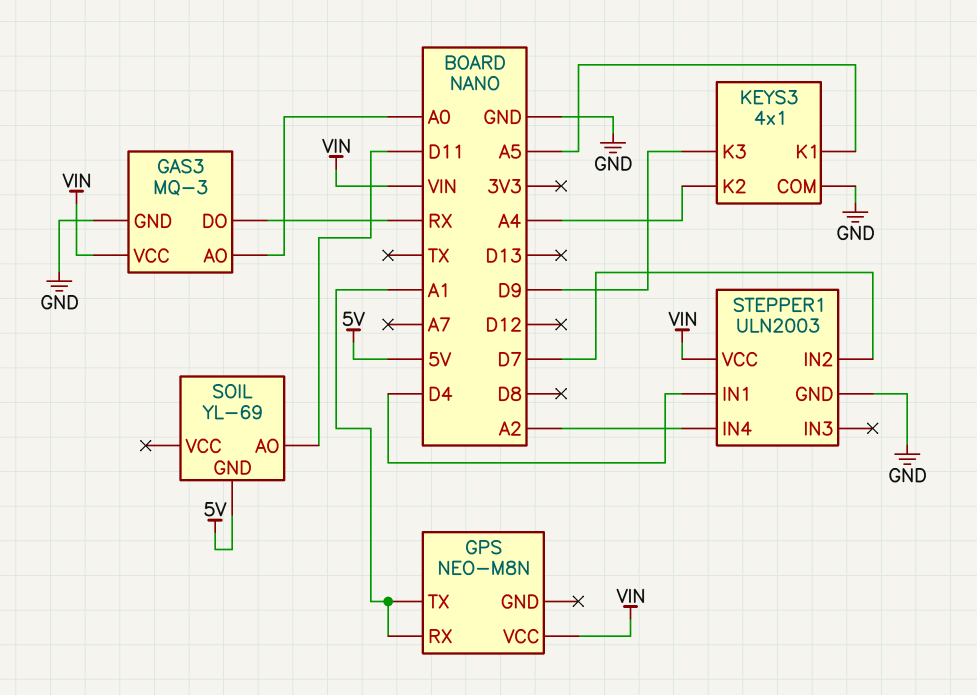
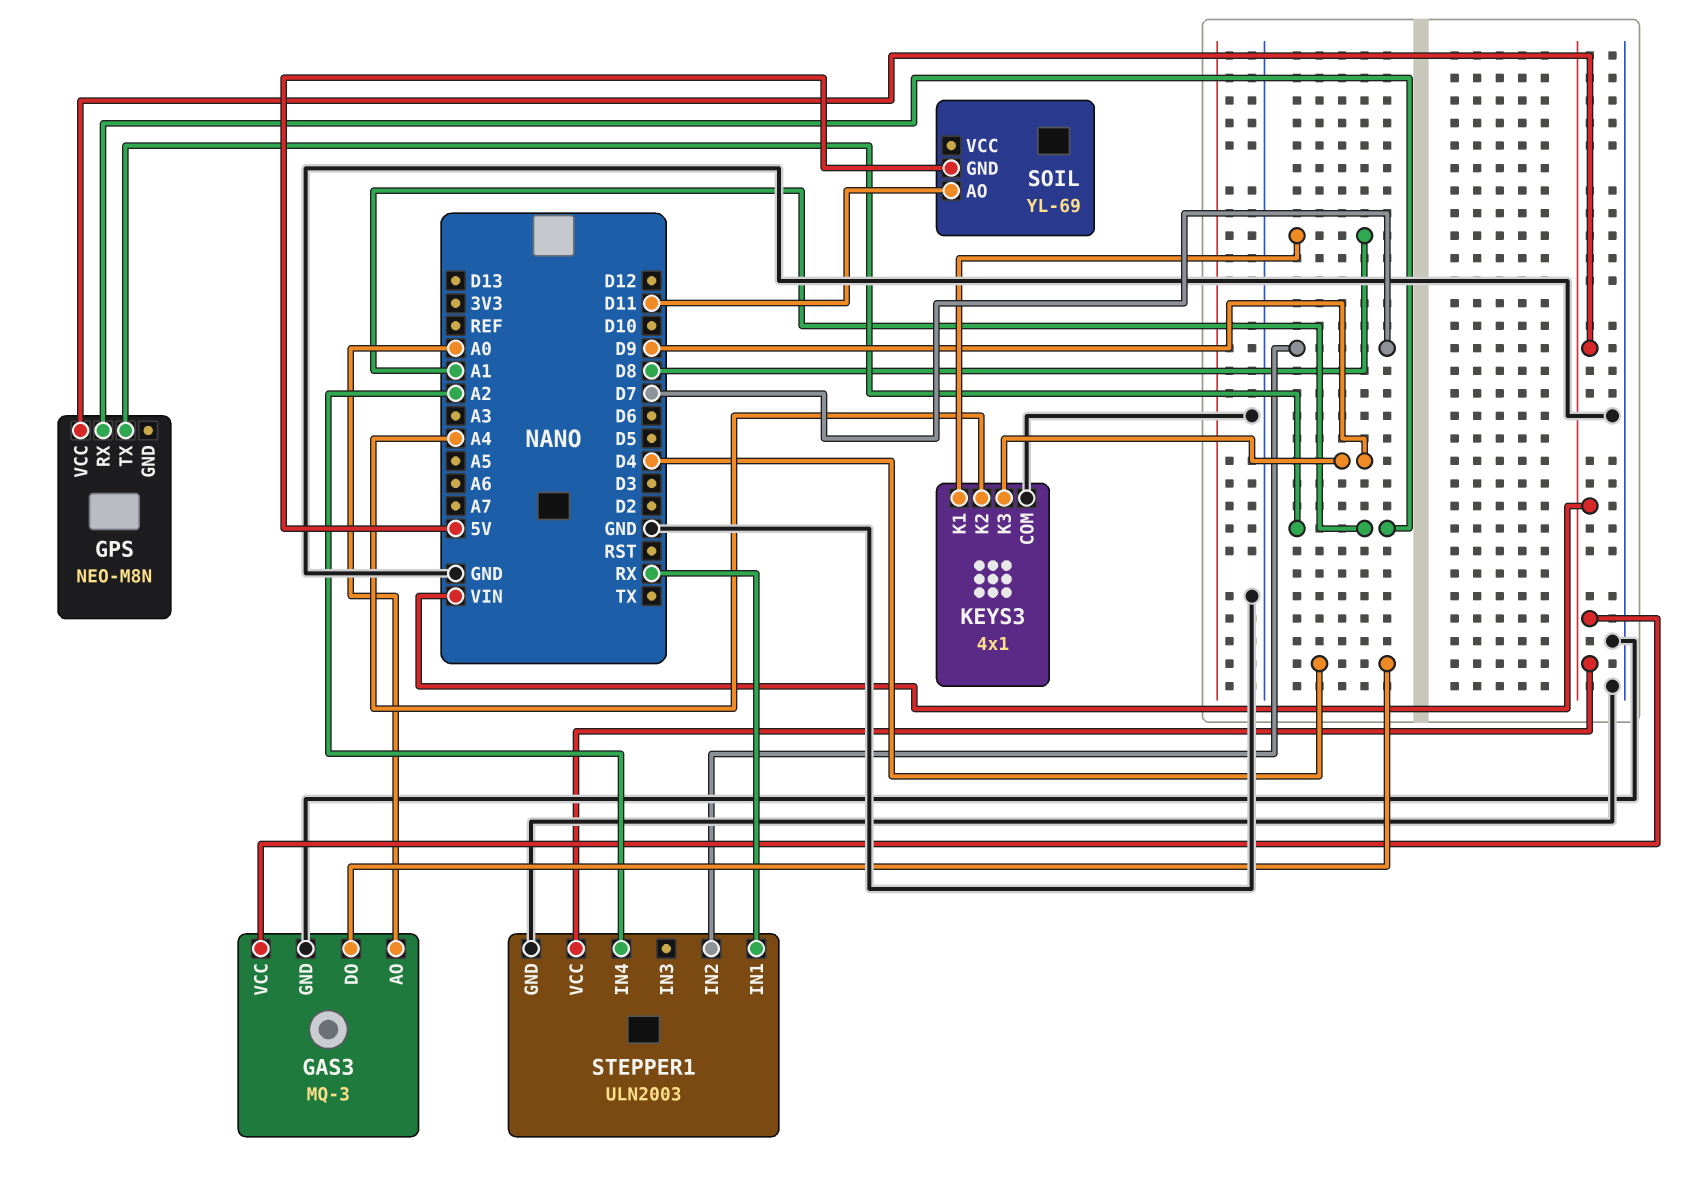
GAS3 pin DO: RX -> D4
KEYS3 pin K1: A5 -> D8
STEPPER1 pin IN1: D4 -> RX

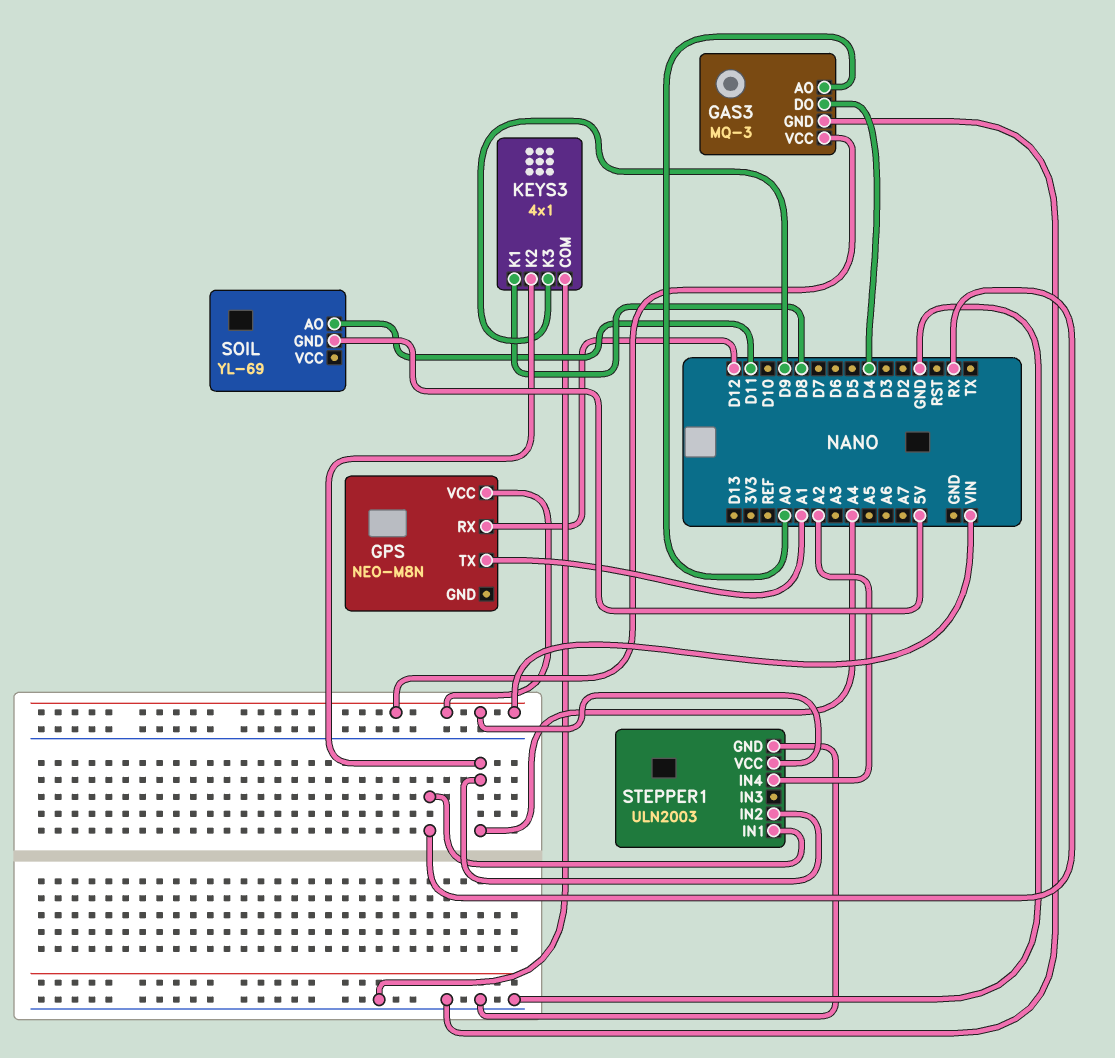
GPS pin RX: A1 -> D12
STEPPER1 pin IN2: D7 -> A4

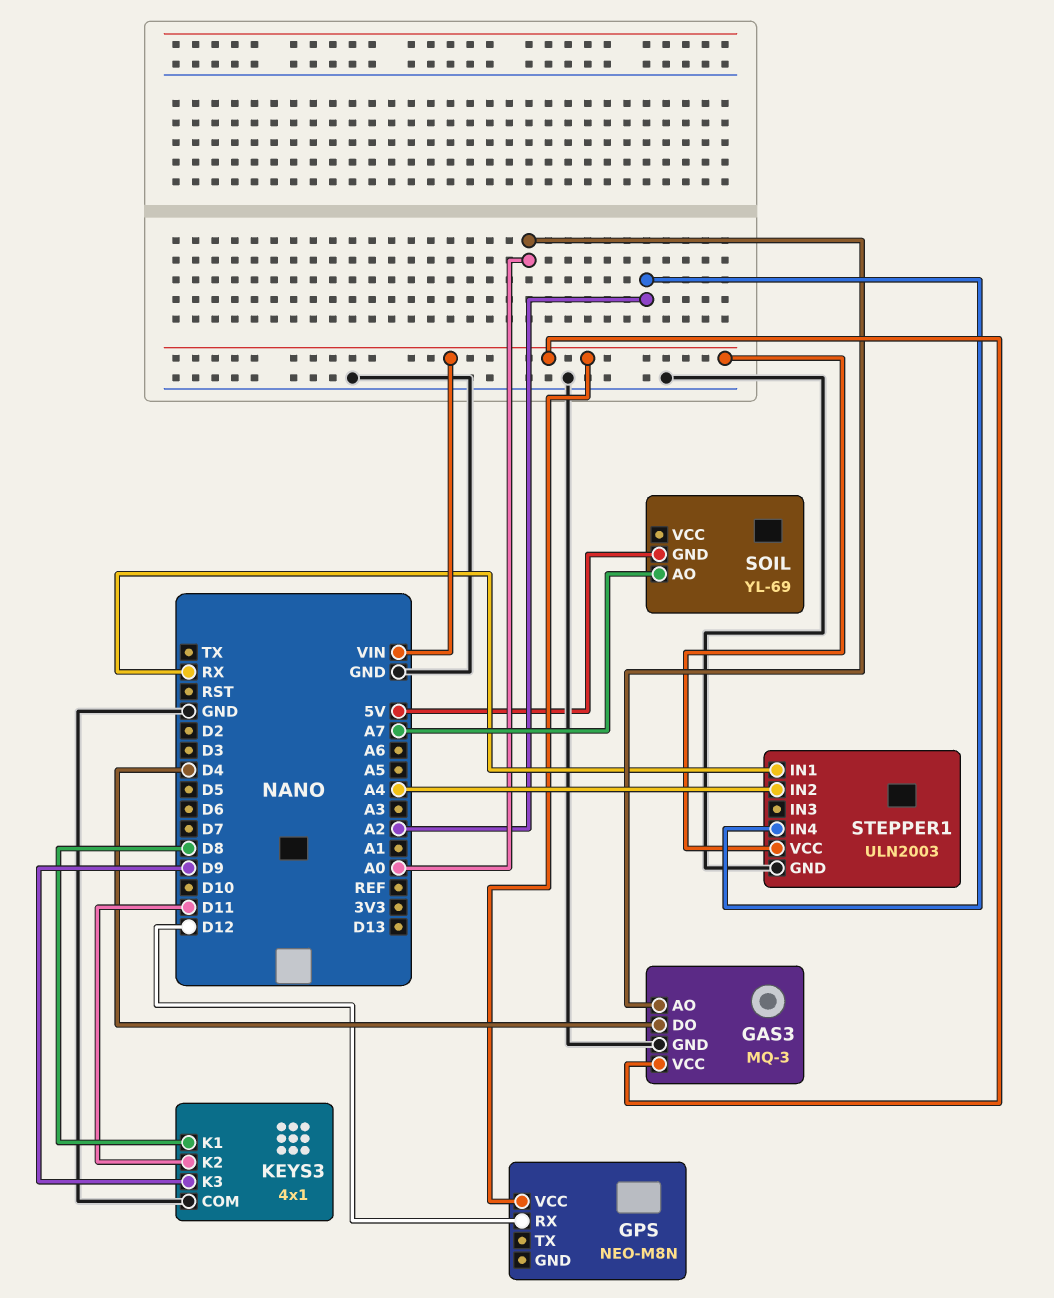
GPS pin TX: A1 -> none
KEYS3 pin K2: A4 -> D11
SOIL pin AO: D11 -> A7

